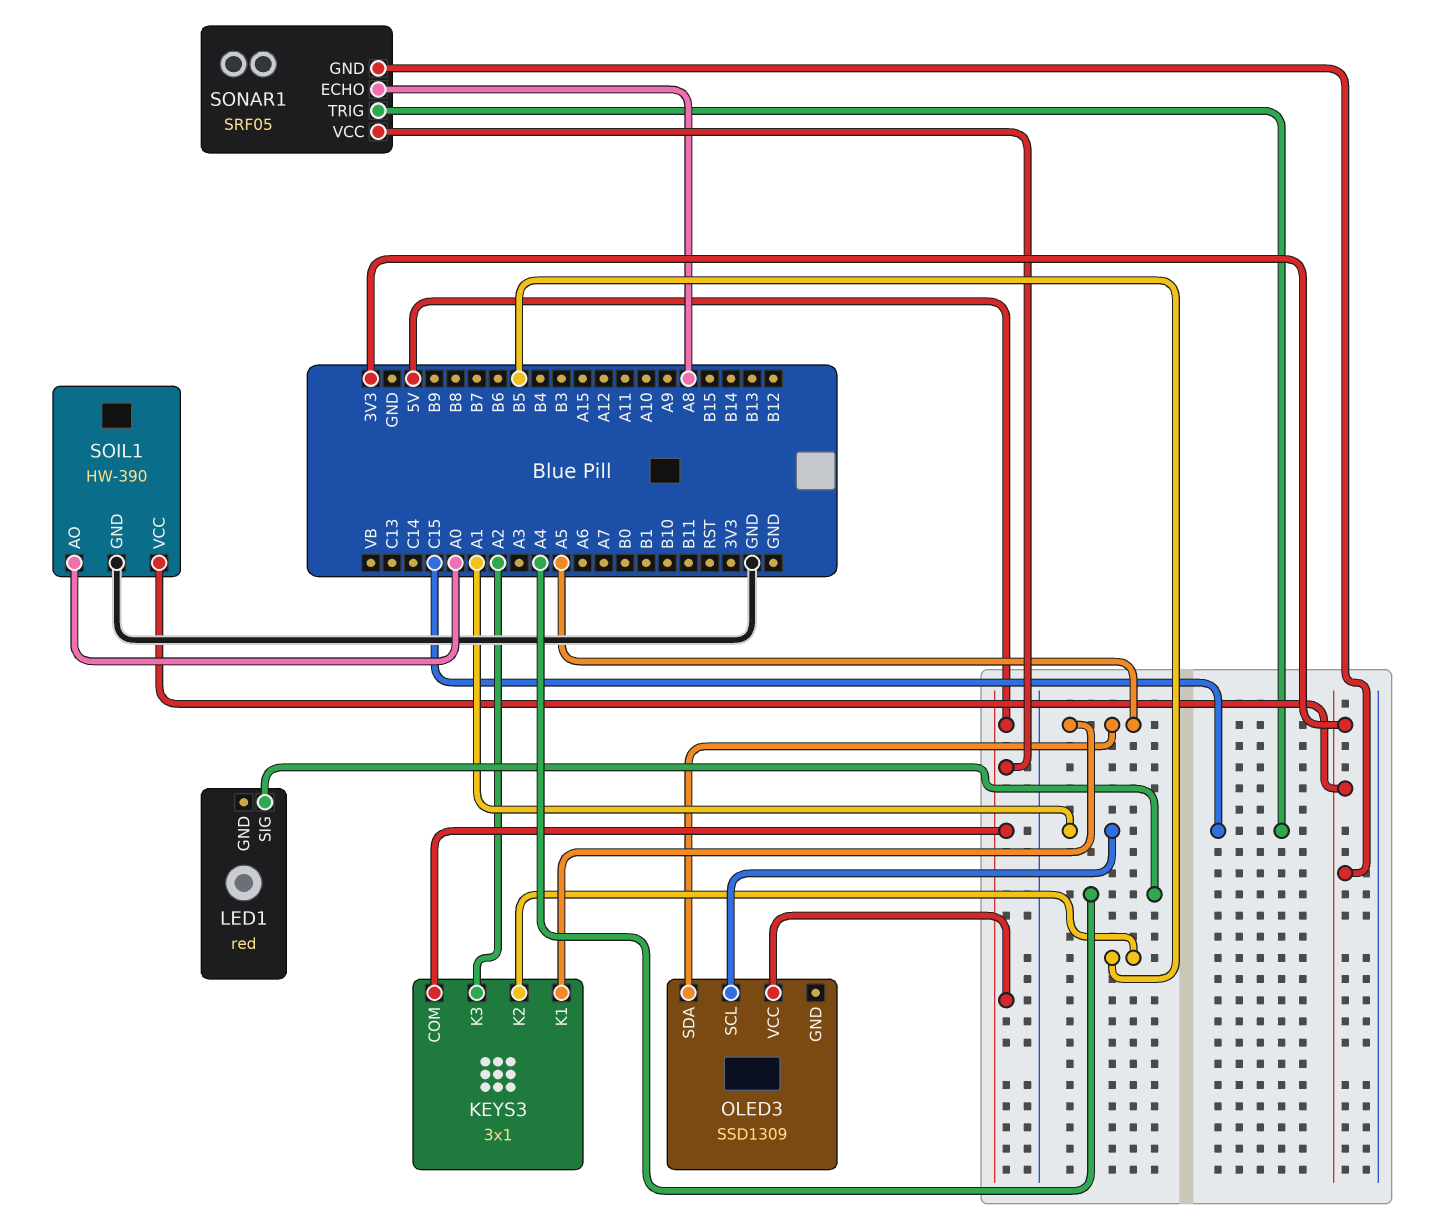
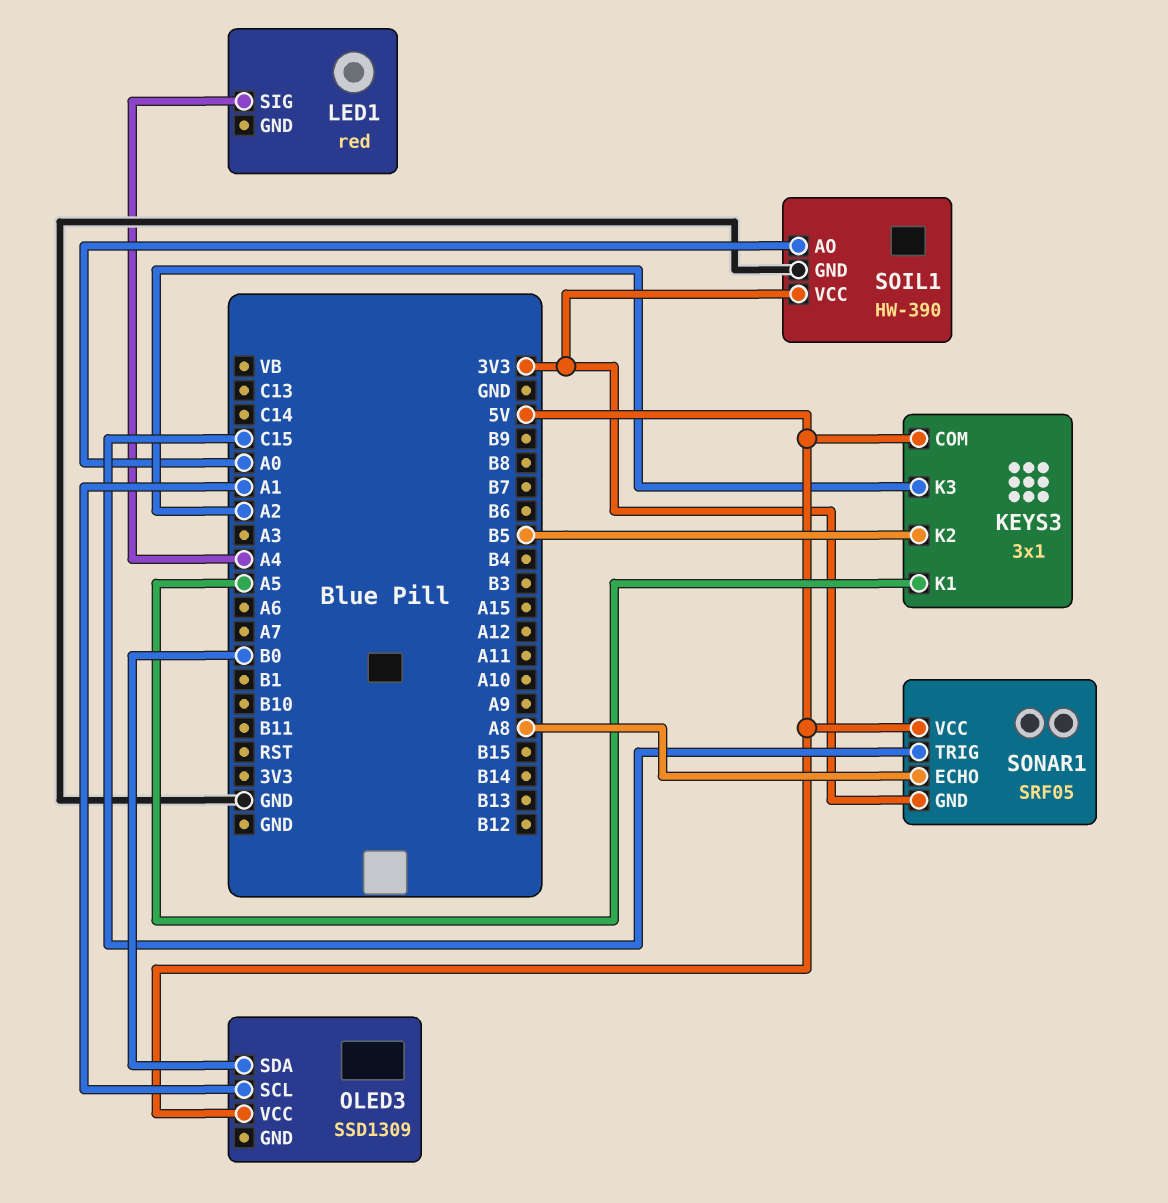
OLED3 pin SDA: A5 -> B0

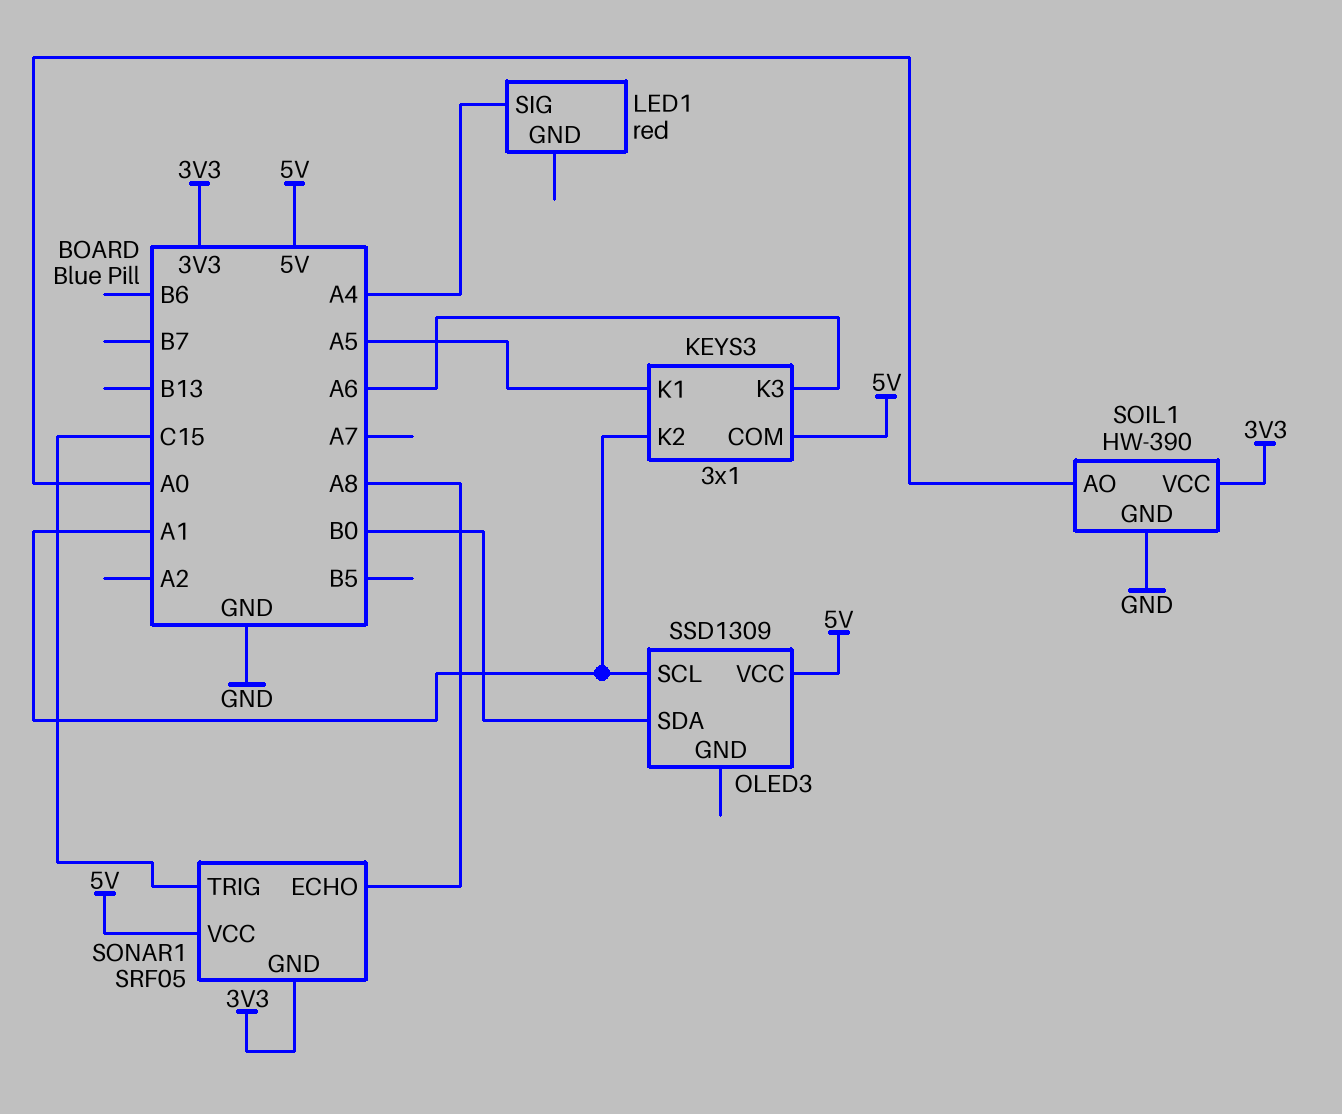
KEYS3 pin K2: B5 -> A1
KEYS3 pin K3: A2 -> A6

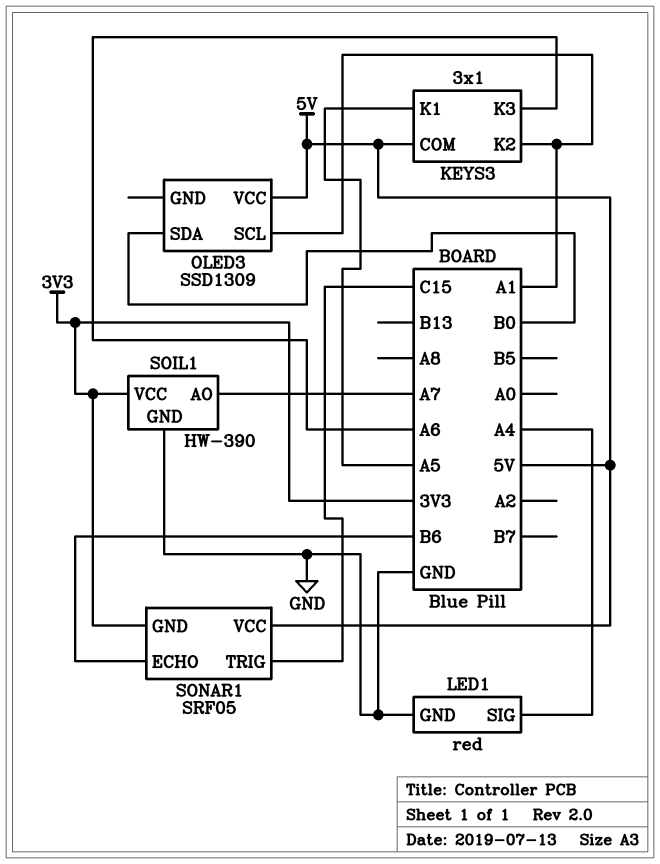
LED1 pin GND: none -> GND
SOIL1 pin AO: A0 -> A7
SONAR1 pin ECHO: A8 -> B6

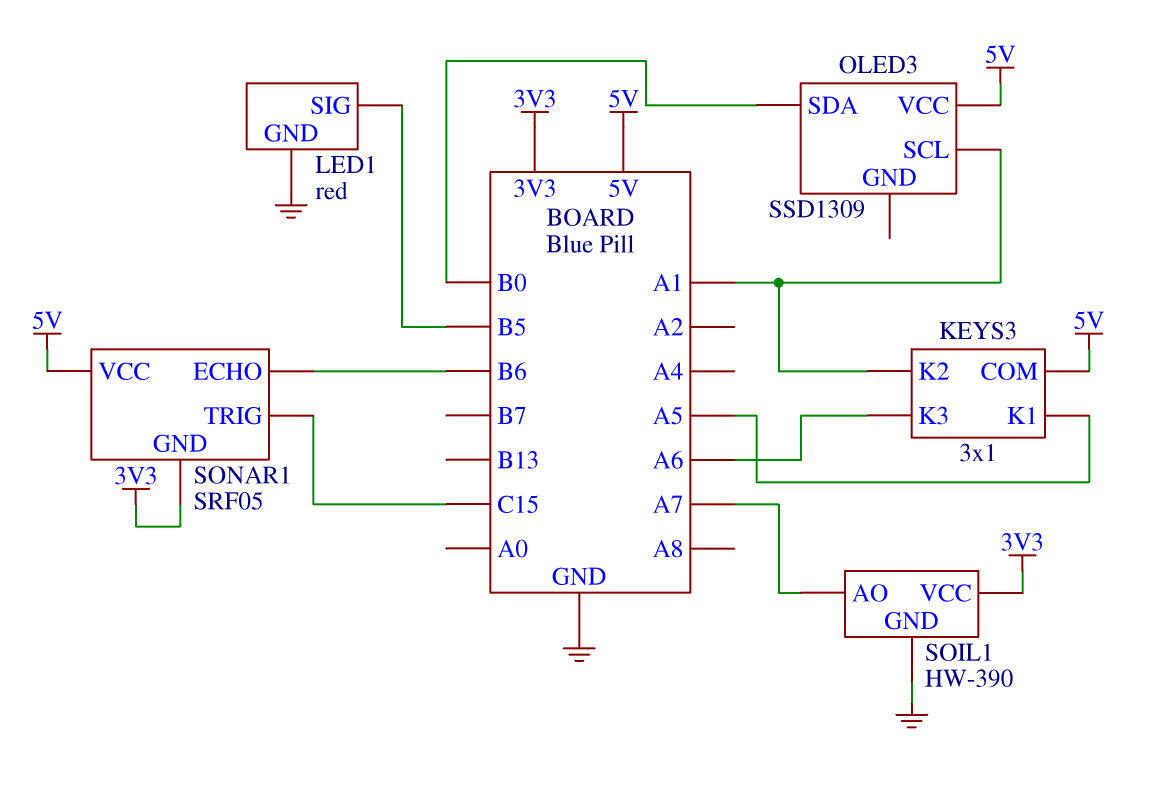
LED1 pin SIG: A4 -> B5

